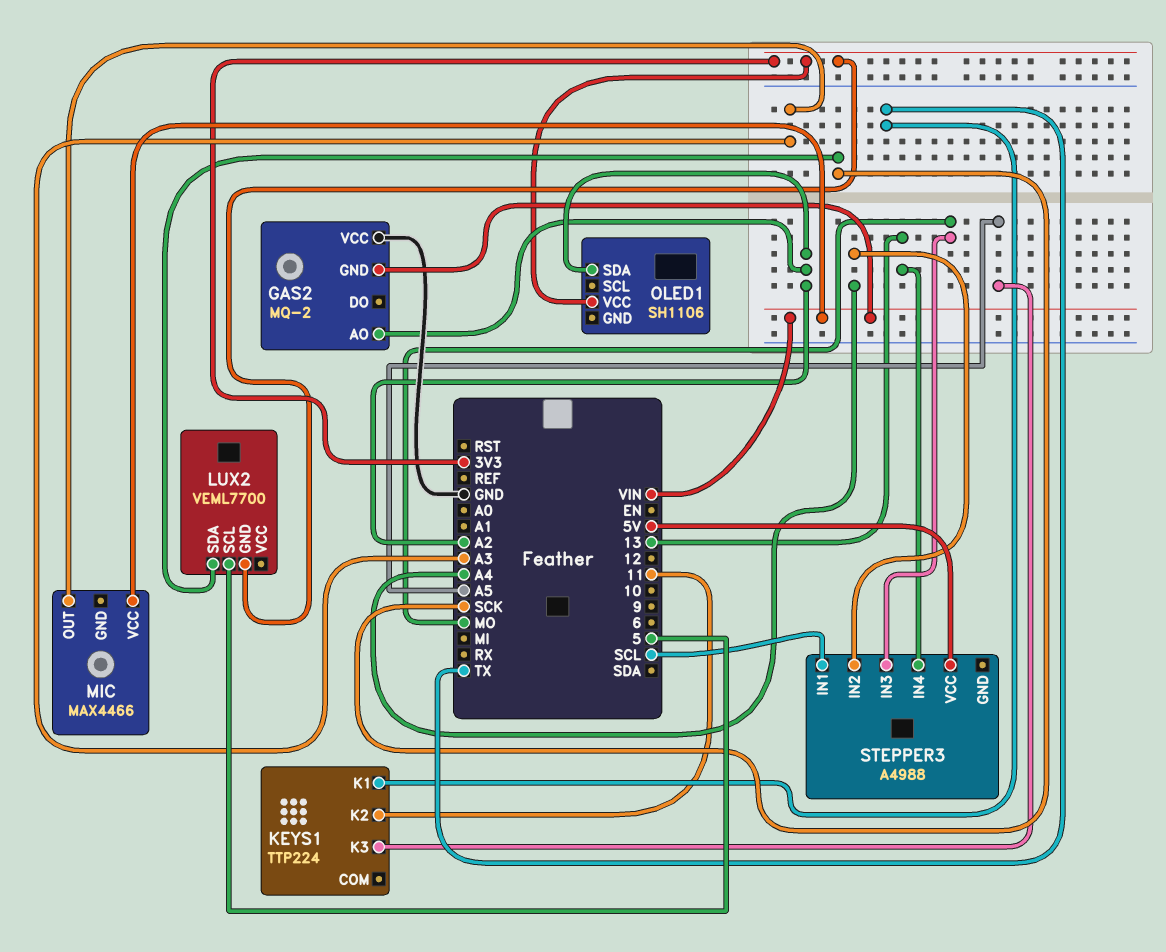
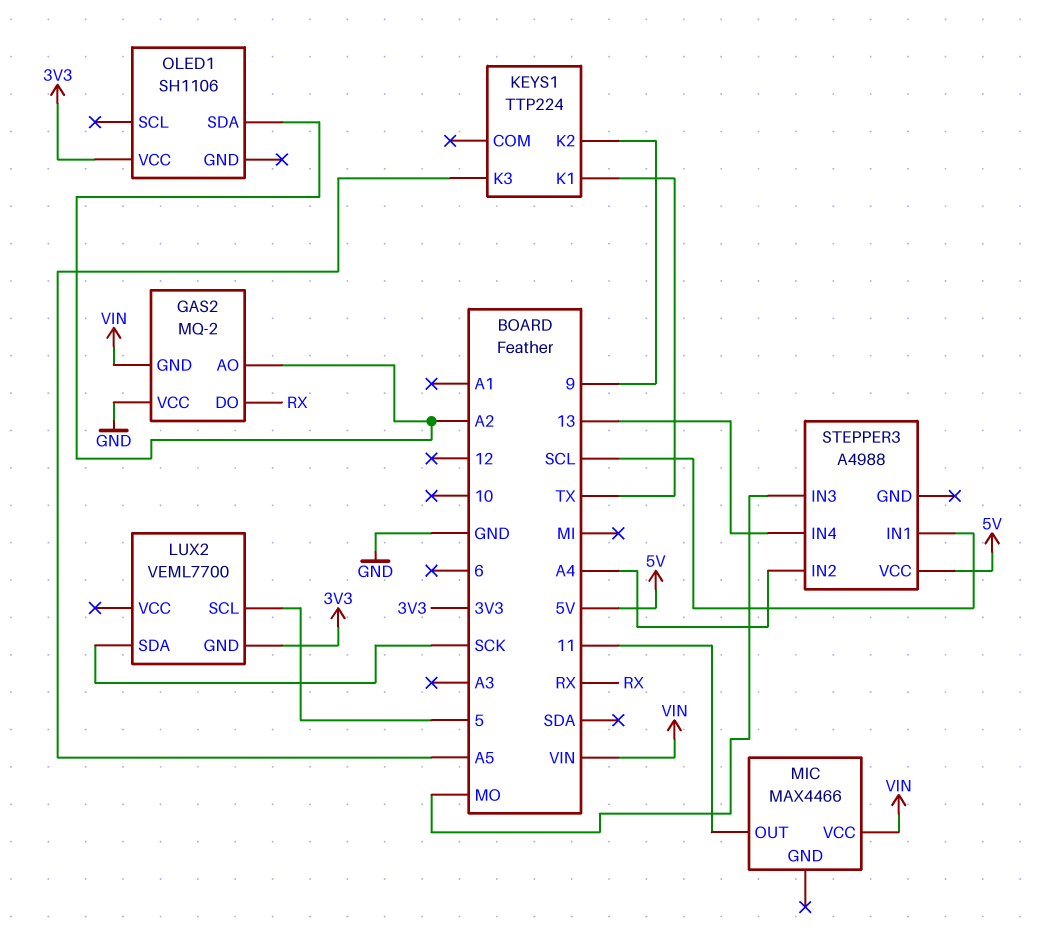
GAS2 pin DO: none -> RX
KEYS1 pin K2: 11 -> 9
MIC pin OUT: A3 -> 11

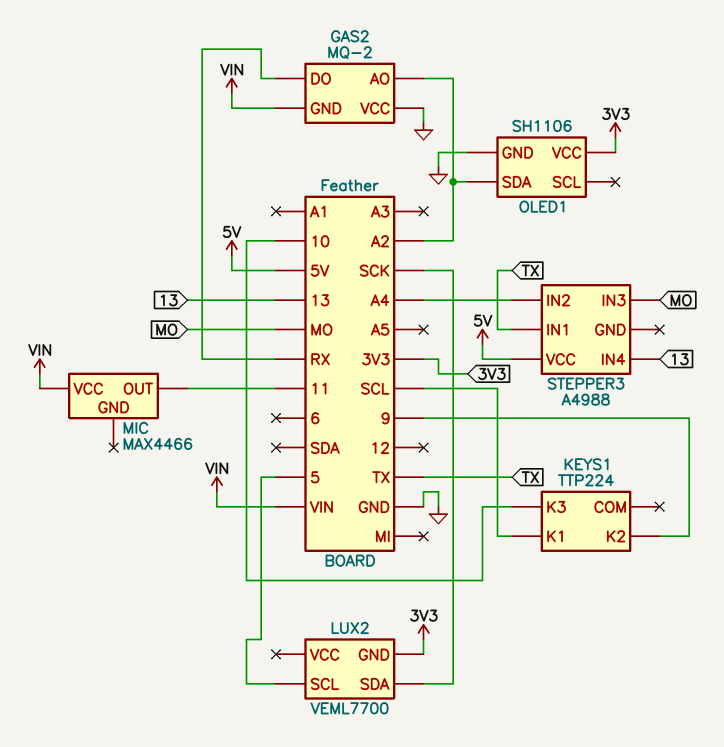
KEYS1 pin K1: TX -> SCL
KEYS1 pin K3: A5 -> 10
OLED1 pin GND: none -> GND
STEPPER3 pin IN1: SCL -> TX

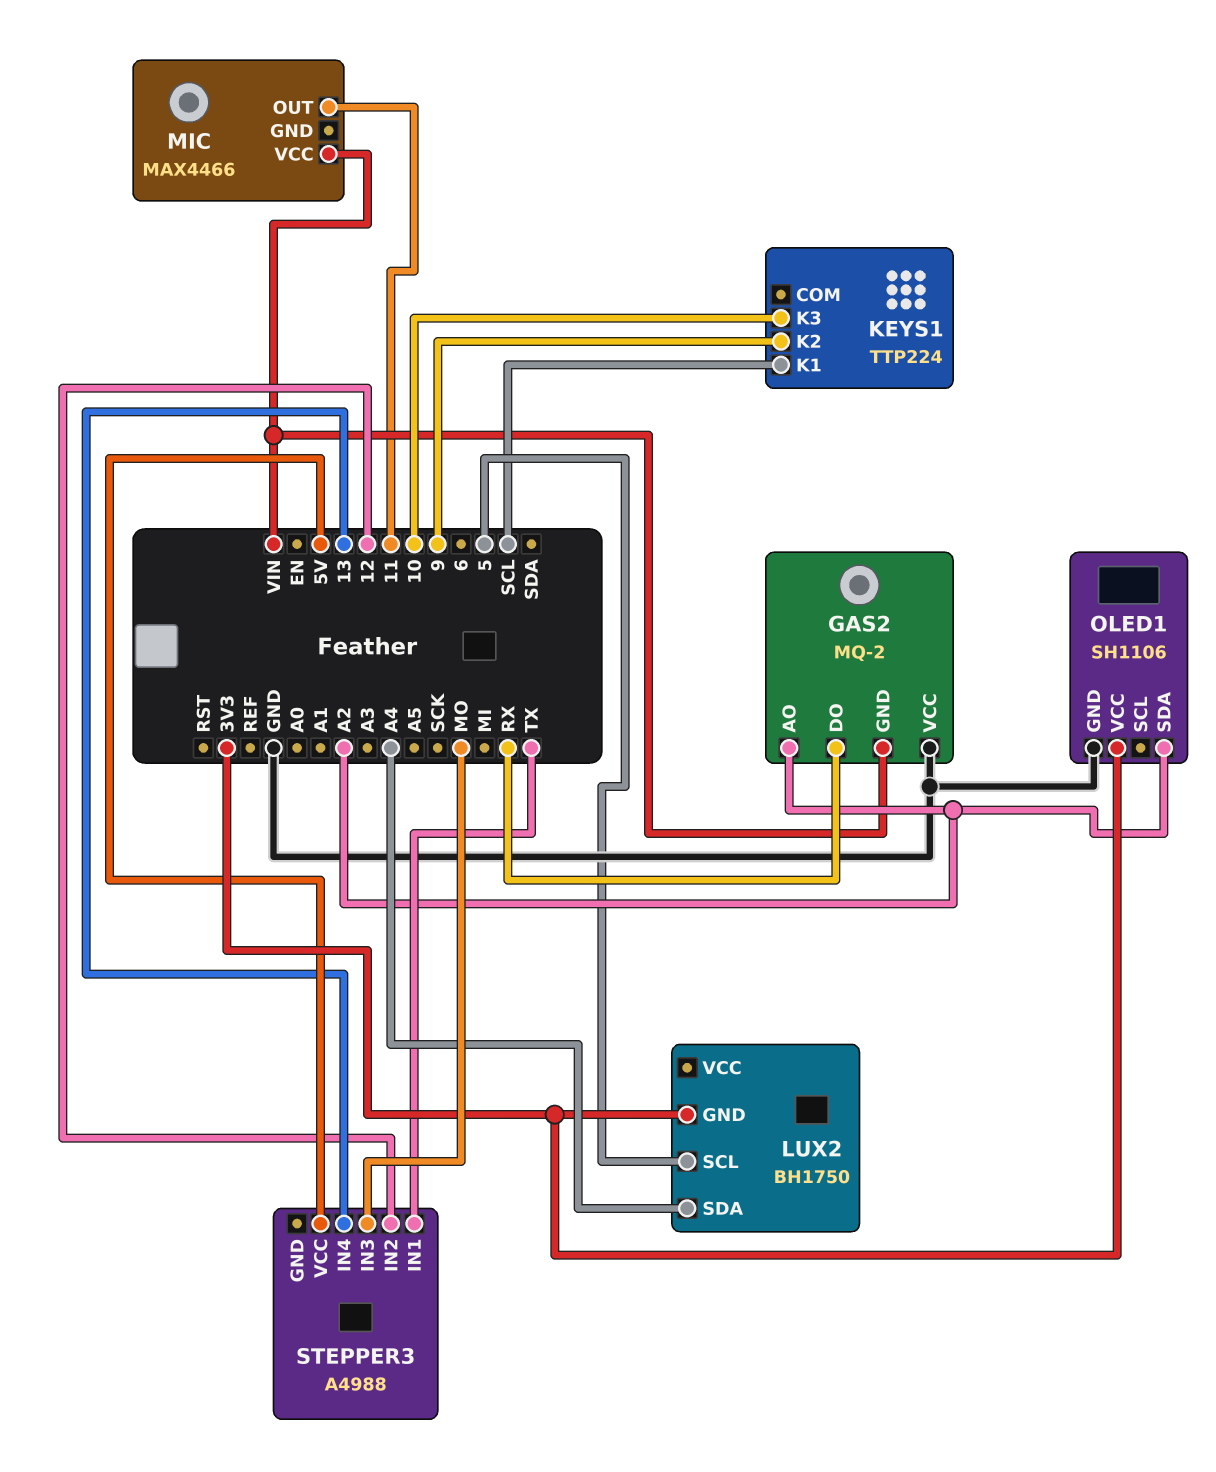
LUX2: VEML7700 -> BH1750
LUX2 pin SDA: SCK -> A4
STEPPER3 pin IN2: A4 -> 12

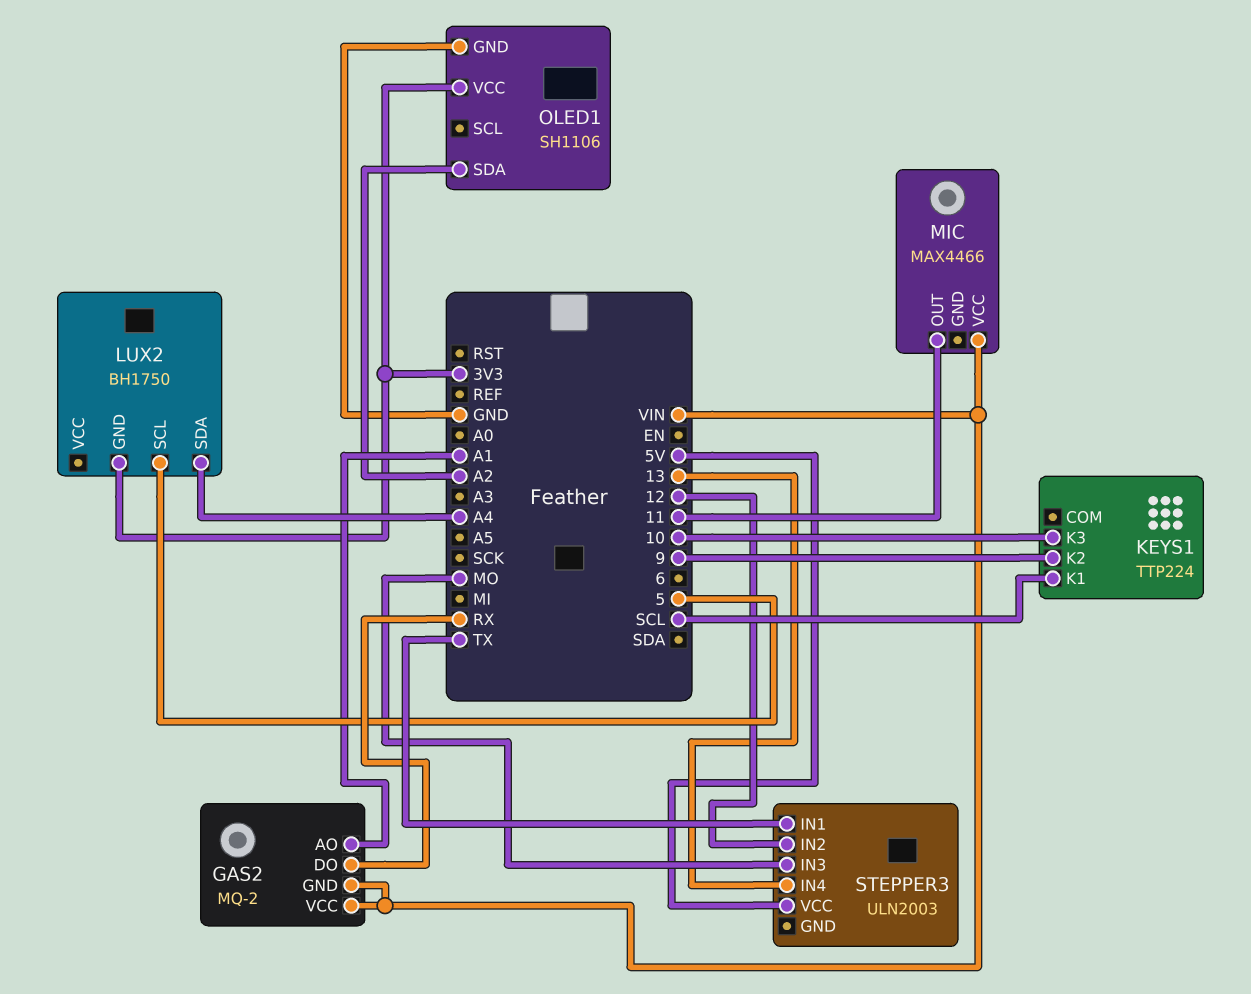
GAS2 pin AO: A2 -> A1
GAS2 pin VCC: GND -> VIN
STEPPER3: A4988 -> ULN2003

